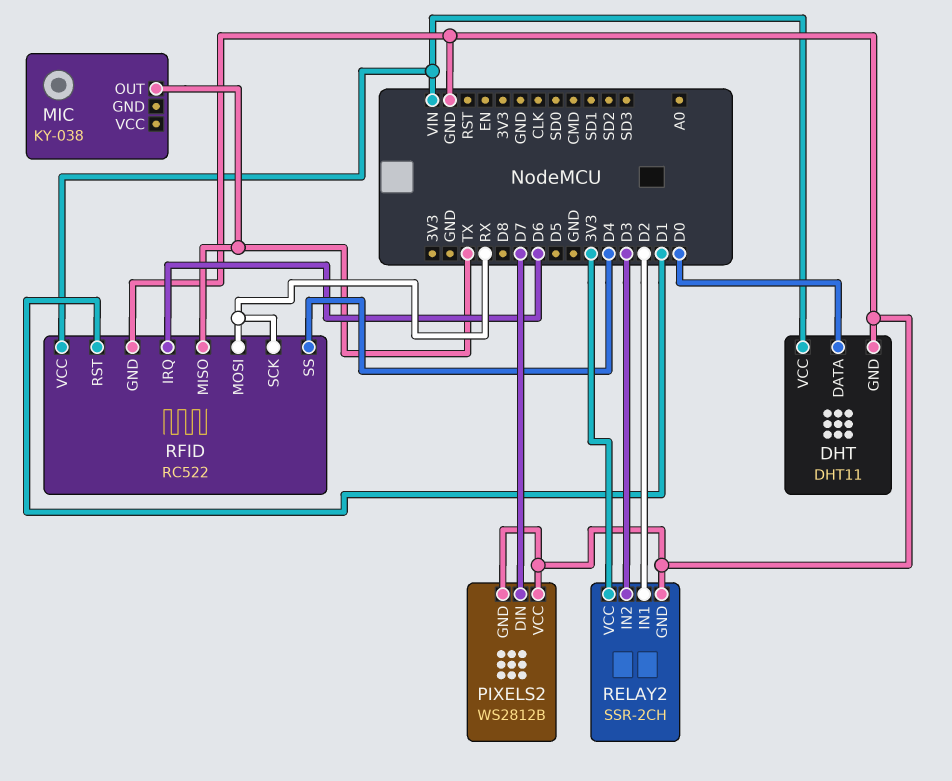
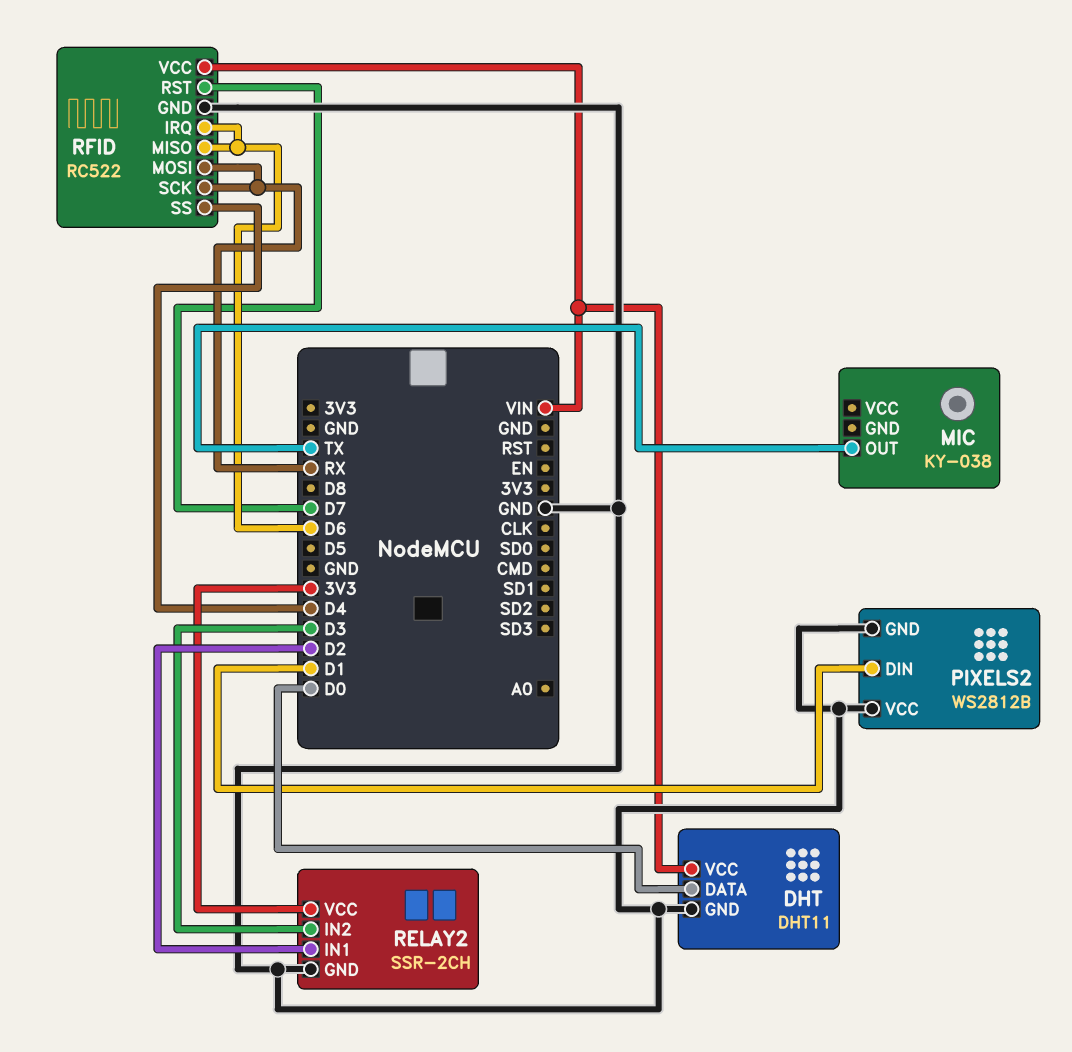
PIXELS2 pin DIN: D7 -> D1
RFID pin MISO: TX -> D6
RFID pin RST: D1 -> D7

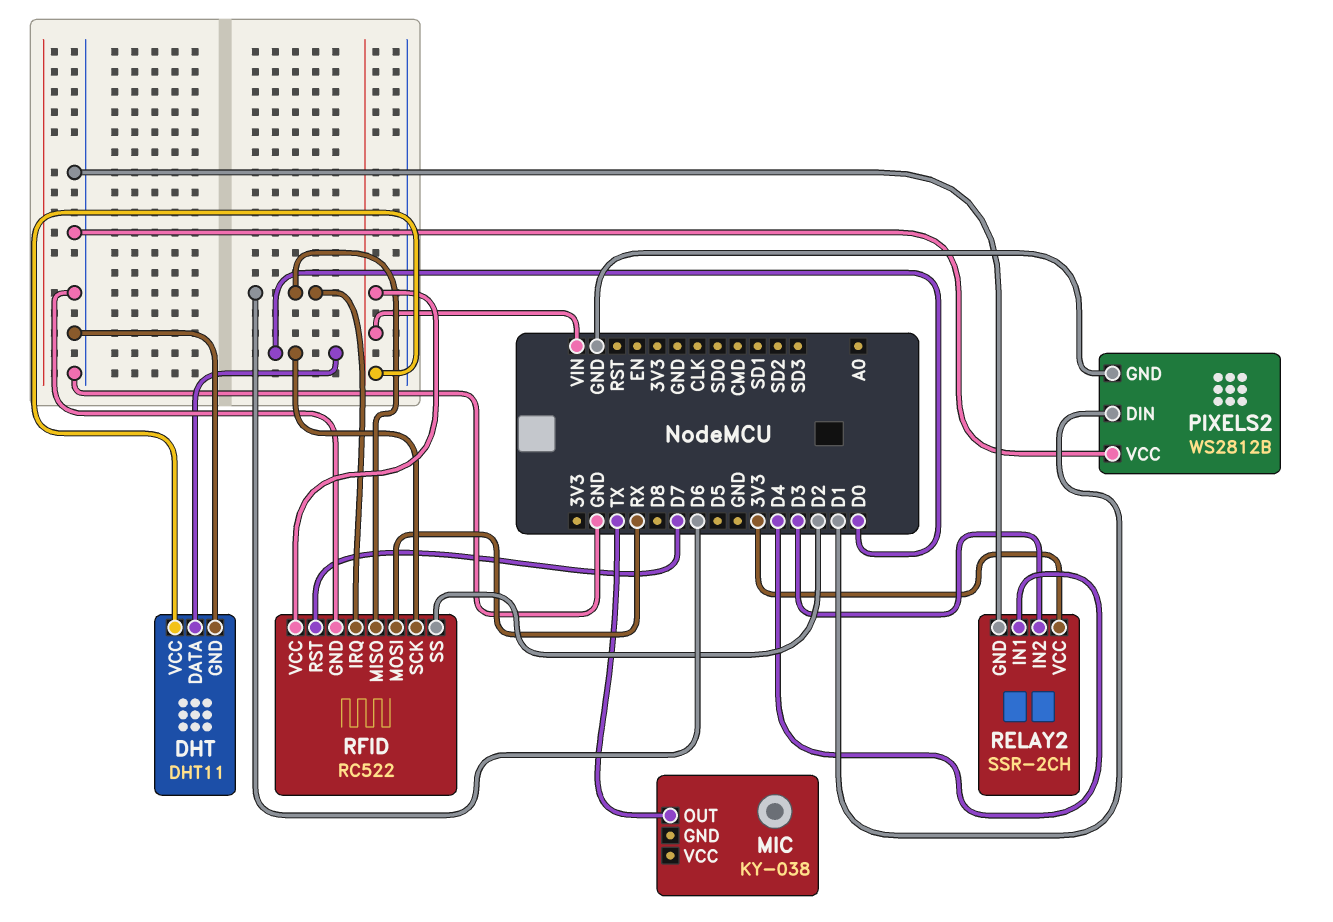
RELAY2 pin IN1: D2 -> D4
RFID pin SCK: RX -> D0
RFID pin SS: D4 -> D2

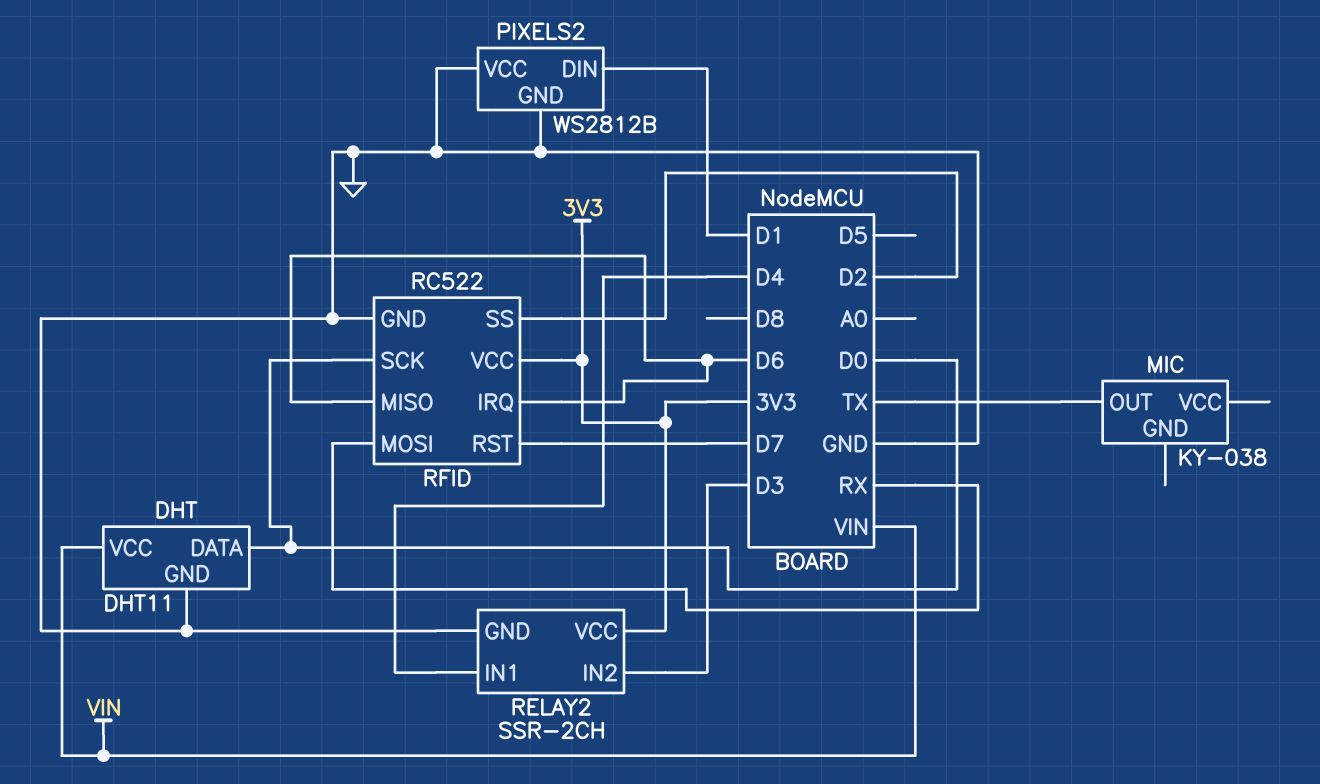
RFID pin VCC: VIN -> 3V3

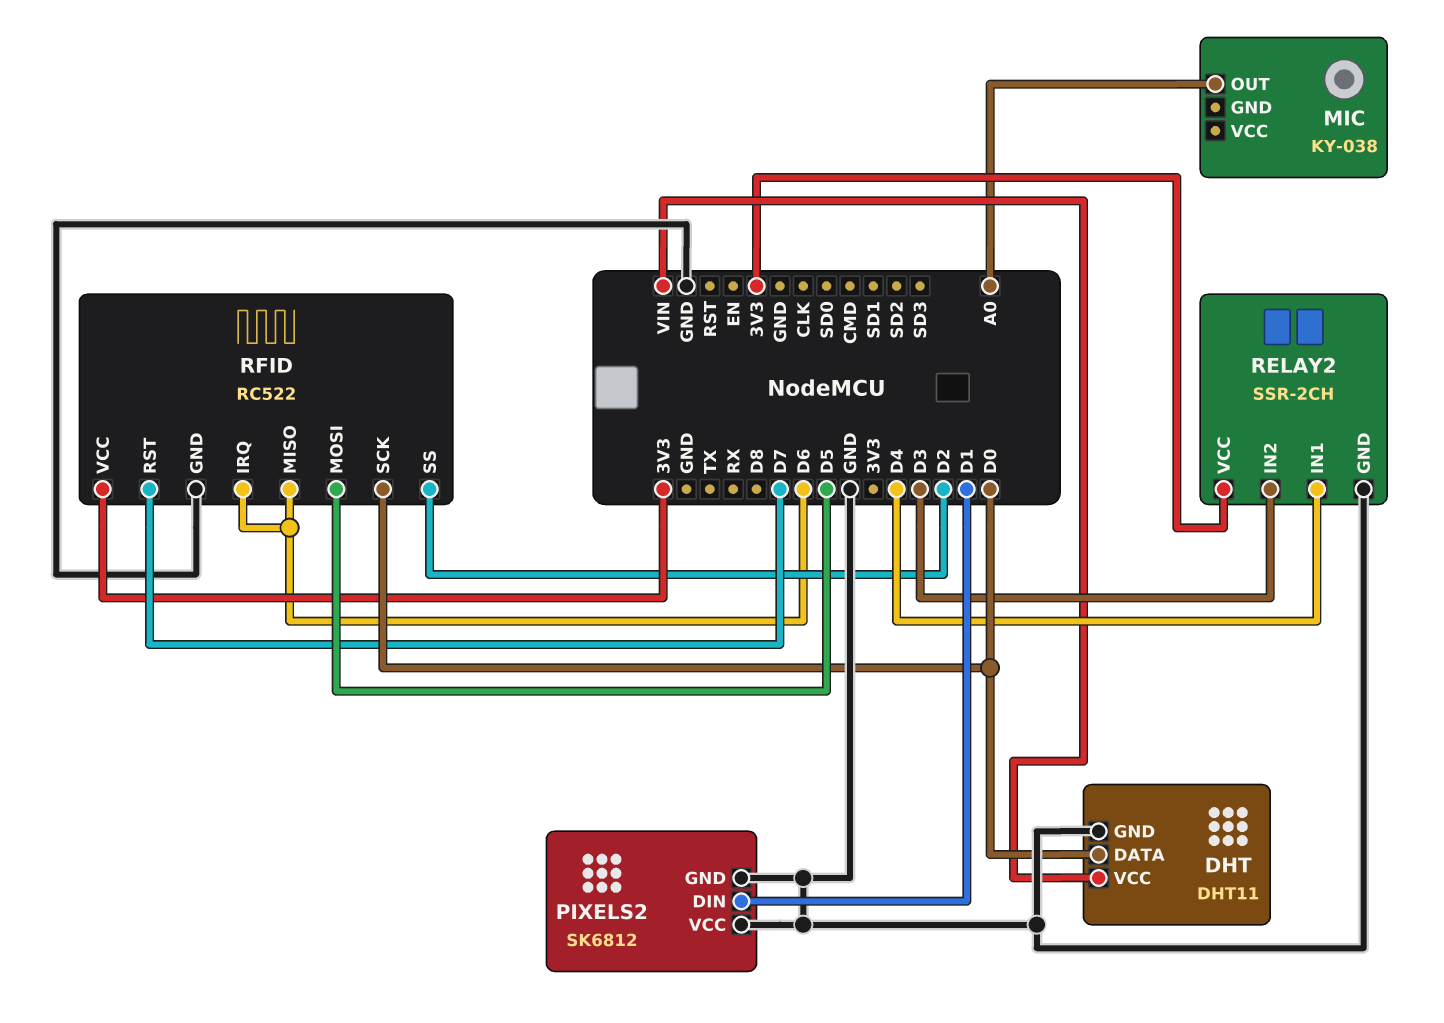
MIC pin OUT: TX -> A0
PIXELS2: WS2812B -> SK6812
RFID pin MOSI: RX -> D5

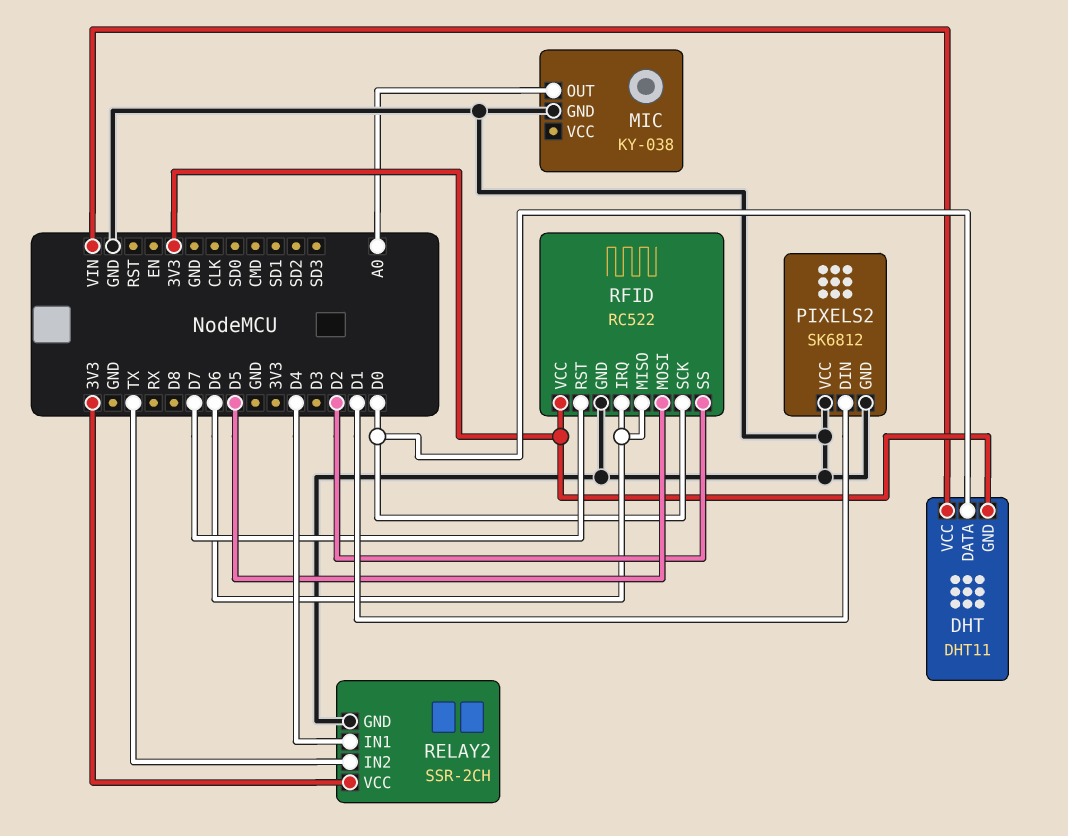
DHT pin GND: GND -> 3V3
MIC pin GND: none -> GND
RELAY2 pin IN2: D3 -> TX

